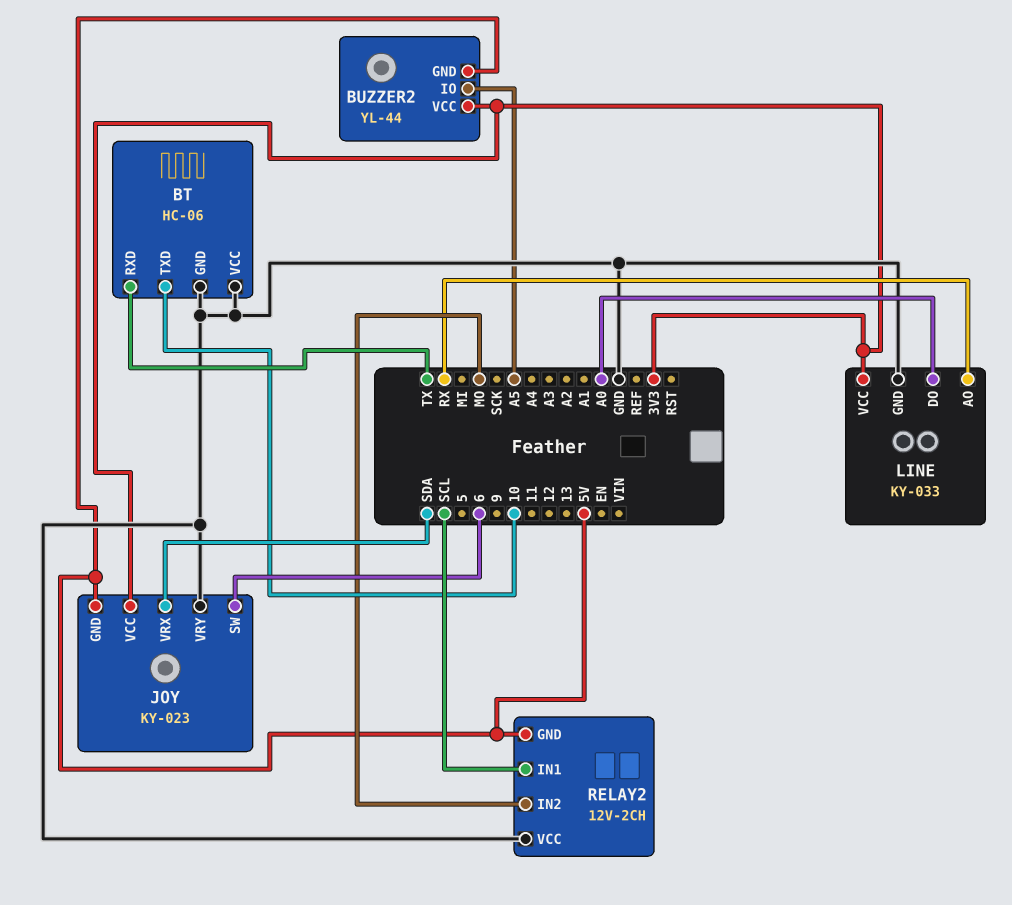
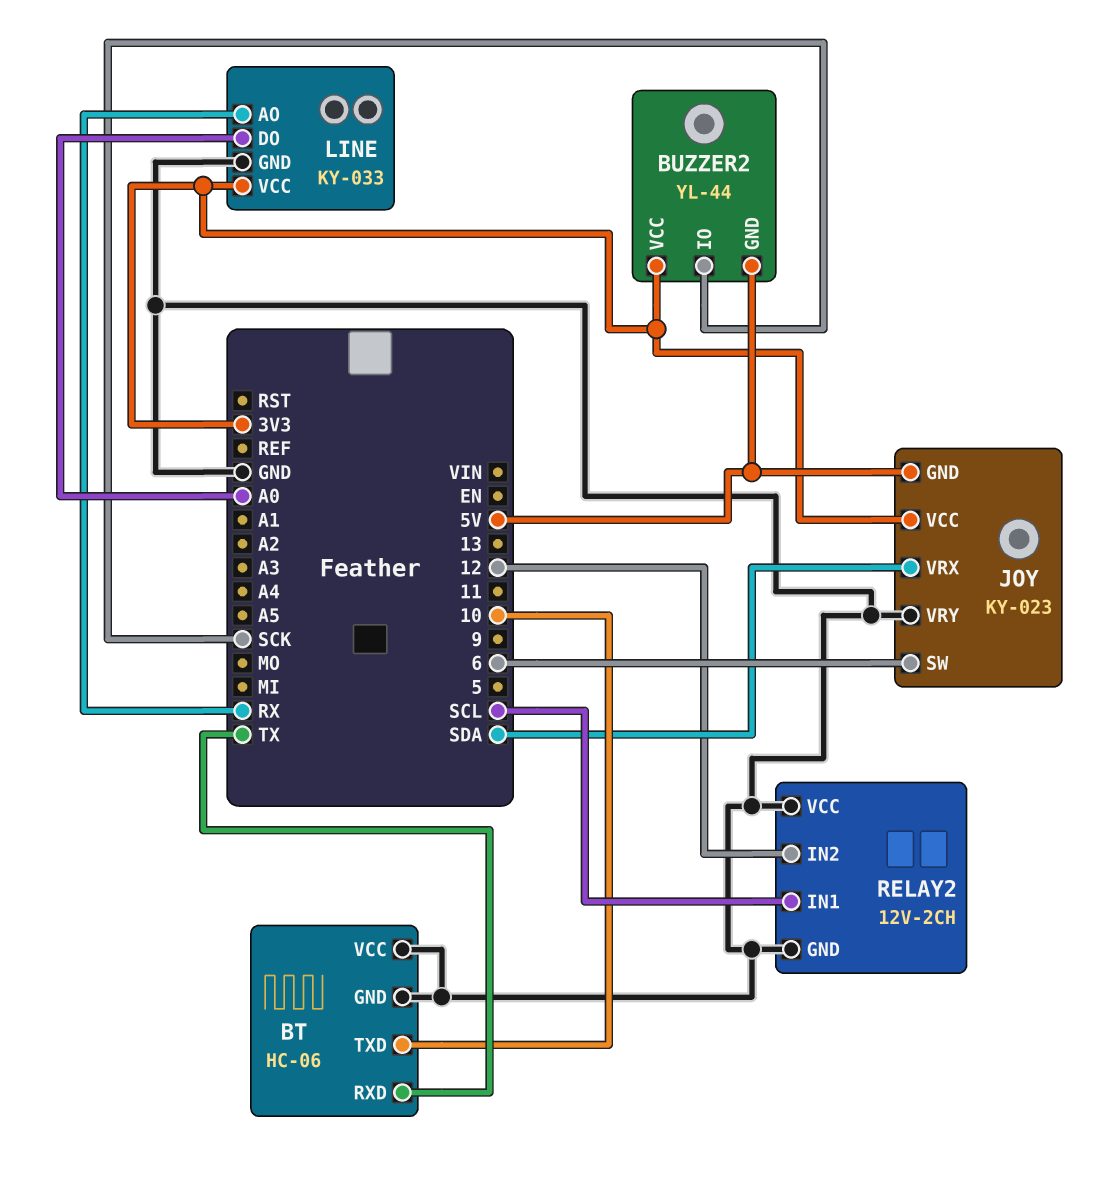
BUZZER2 pin IO: A5 -> SCK
RELAY2 pin GND: 5V -> GND
RELAY2 pin IN2: MO -> 12

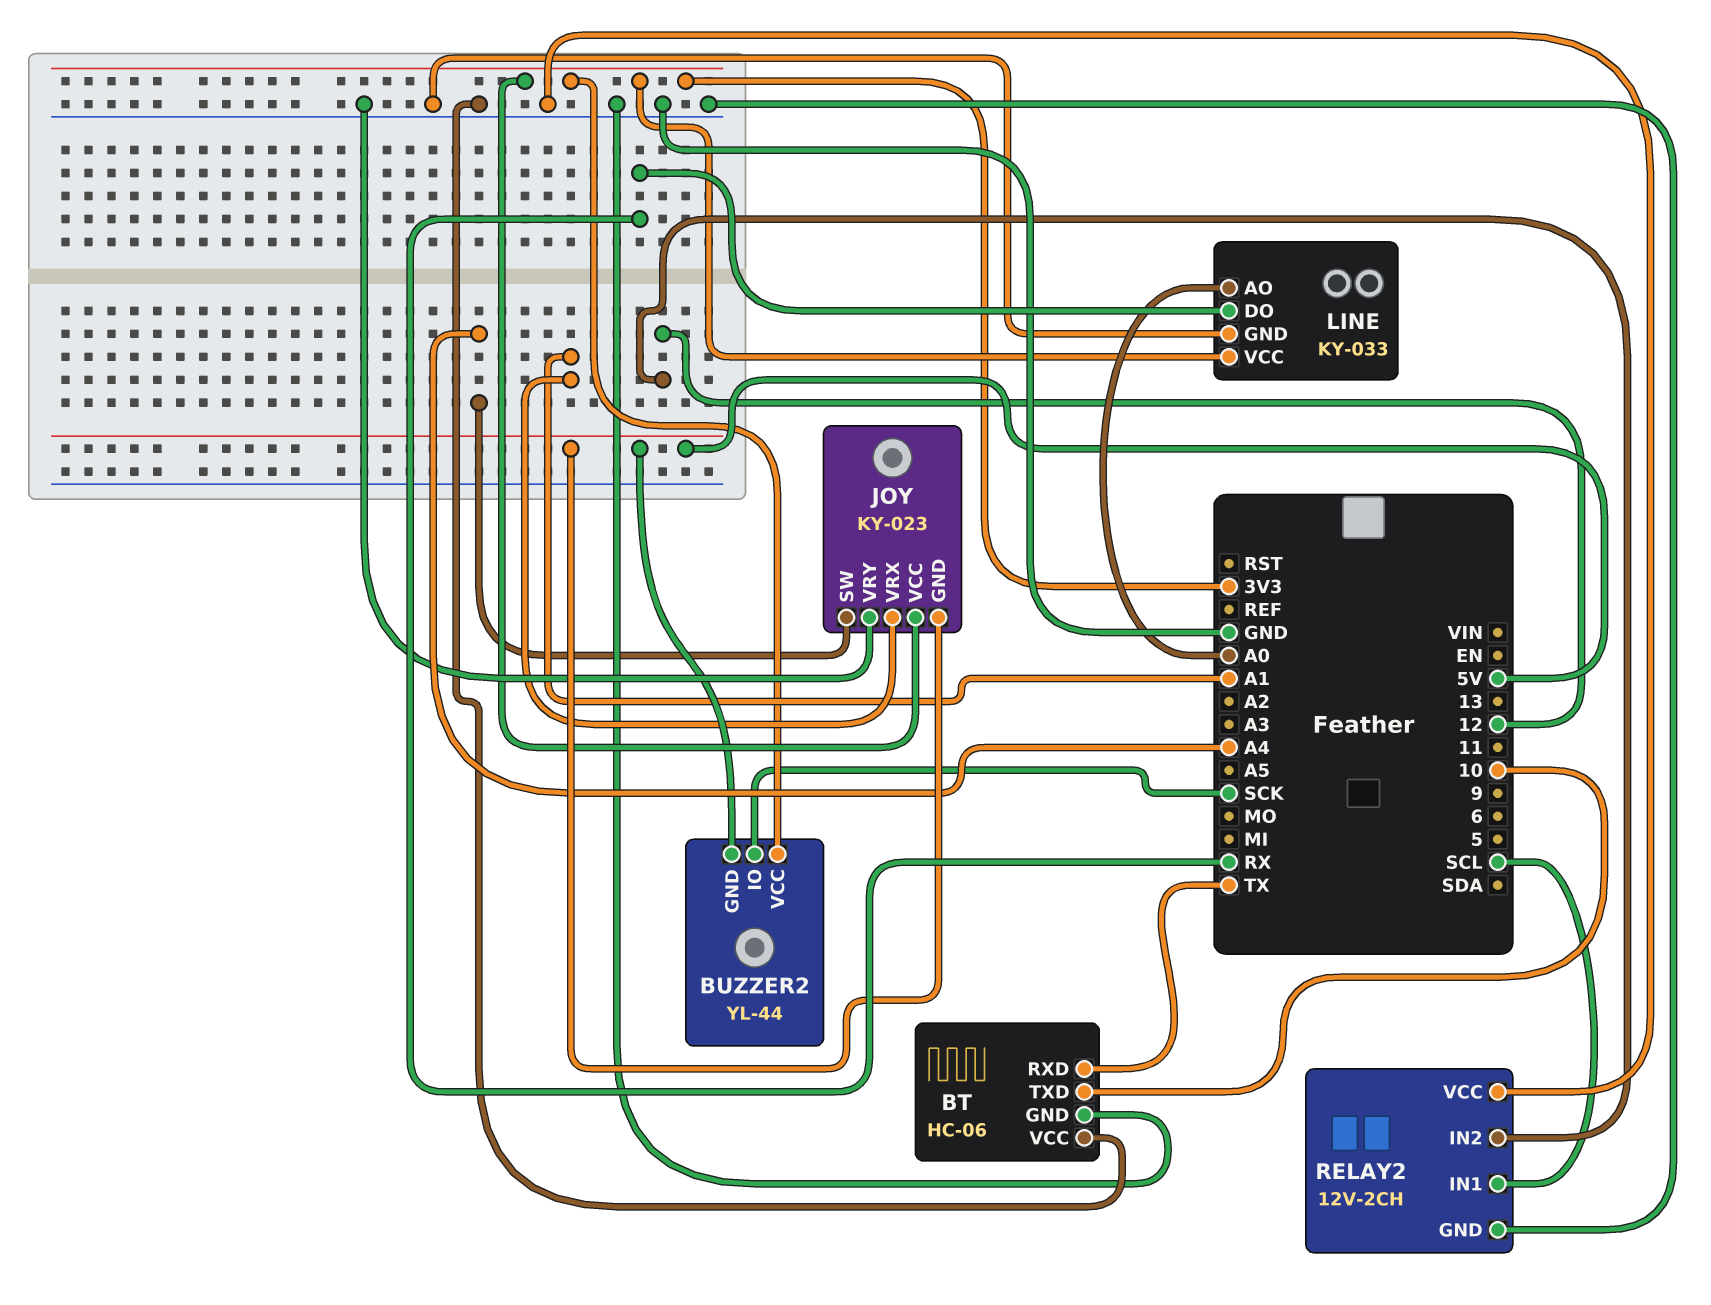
JOY pin SW: 6 -> A4
JOY pin VRX: SDA -> A1
LINE pin AO: RX -> A0
LINE pin DO: A0 -> RX

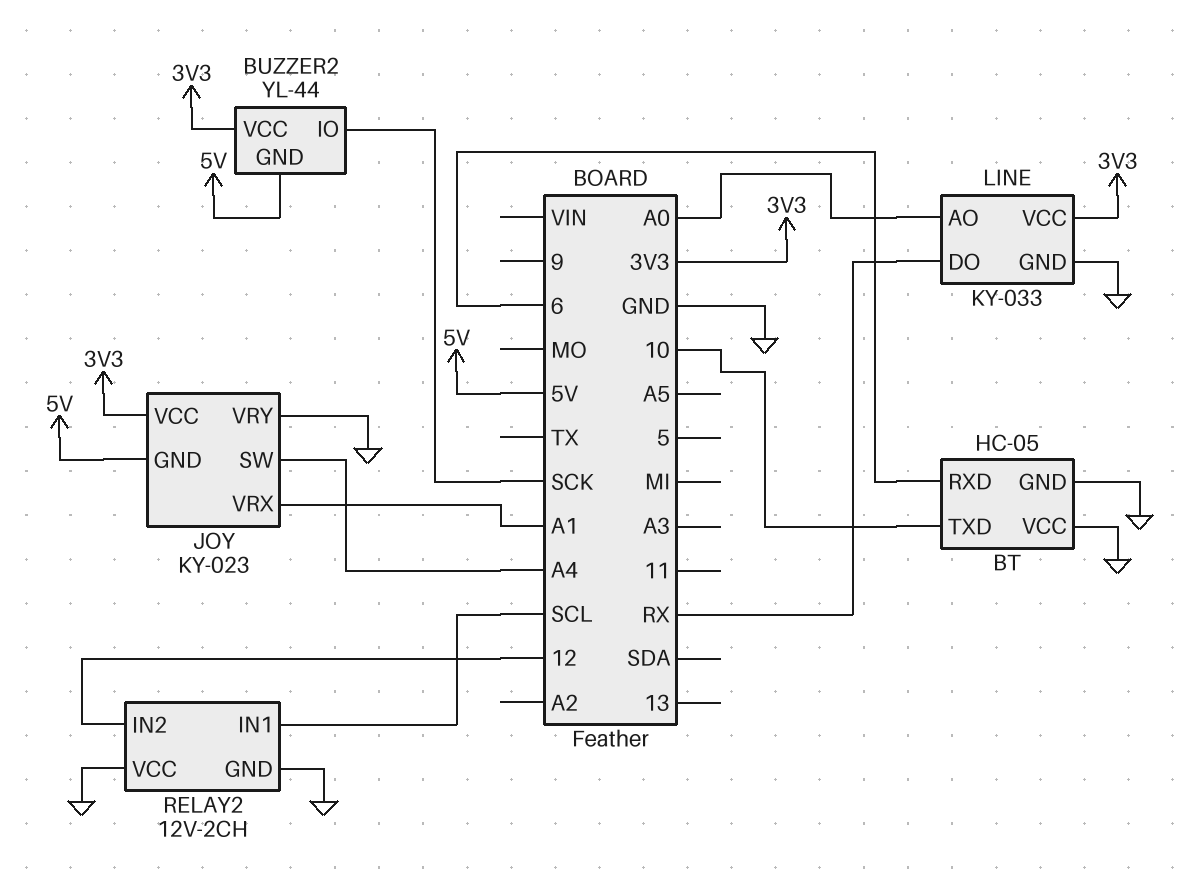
BT: HC-06 -> HC-05
BT pin RXD: TX -> 6

